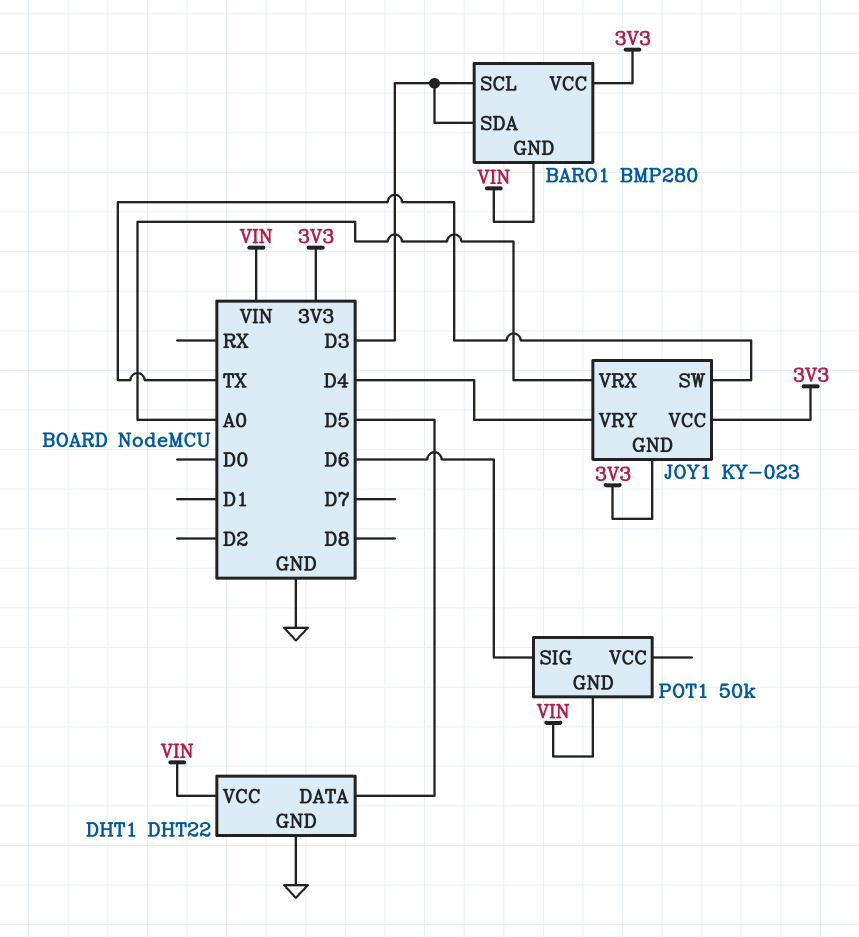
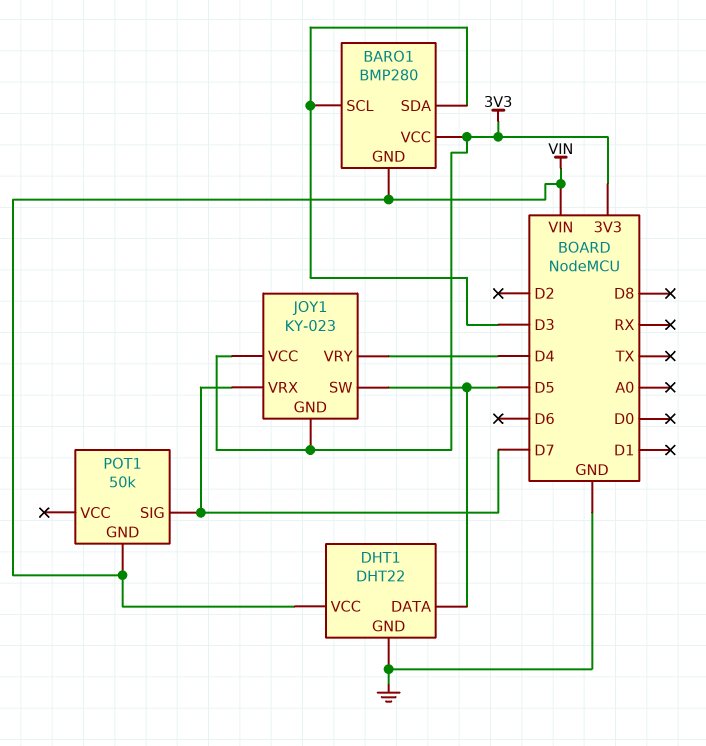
JOY1 pin SW: TX -> D5
JOY1 pin VRX: A0 -> D7
POT1 pin SIG: D6 -> D7

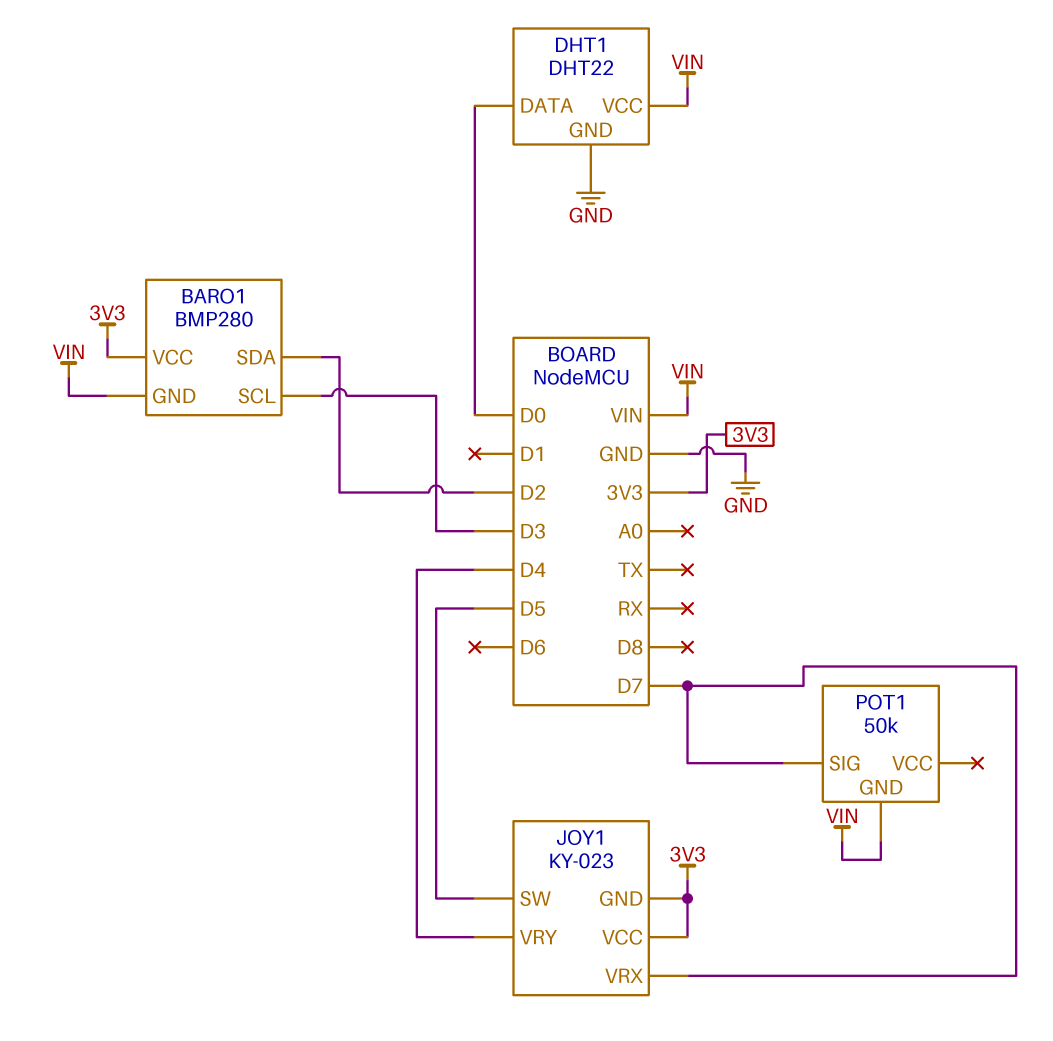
BARO1 pin SDA: D3 -> D2
DHT1 pin DATA: D5 -> D0

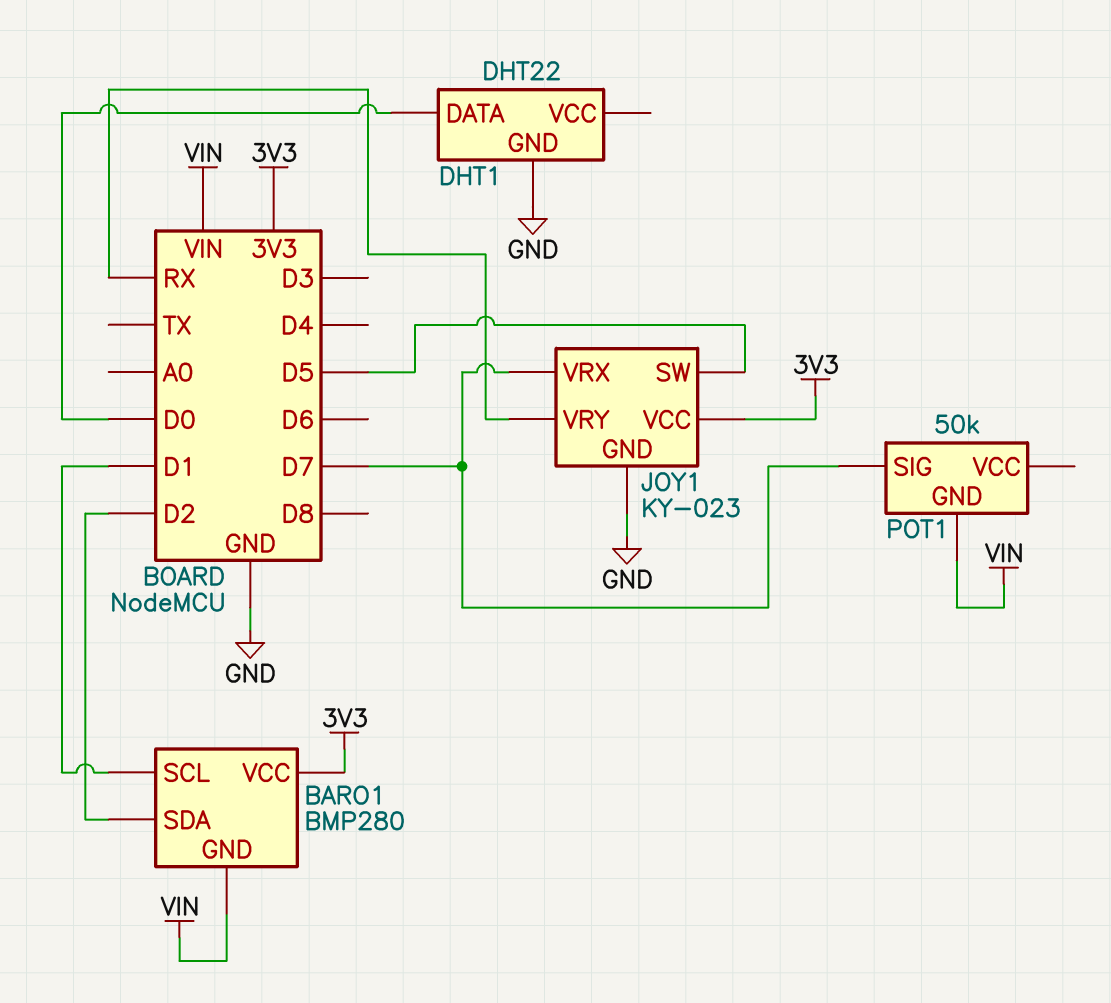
BARO1 pin SCL: D3 -> D1
DHT1 pin VCC: VIN -> none
JOY1 pin GND: 3V3 -> GND
JOY1 pin VRY: D4 -> RX

